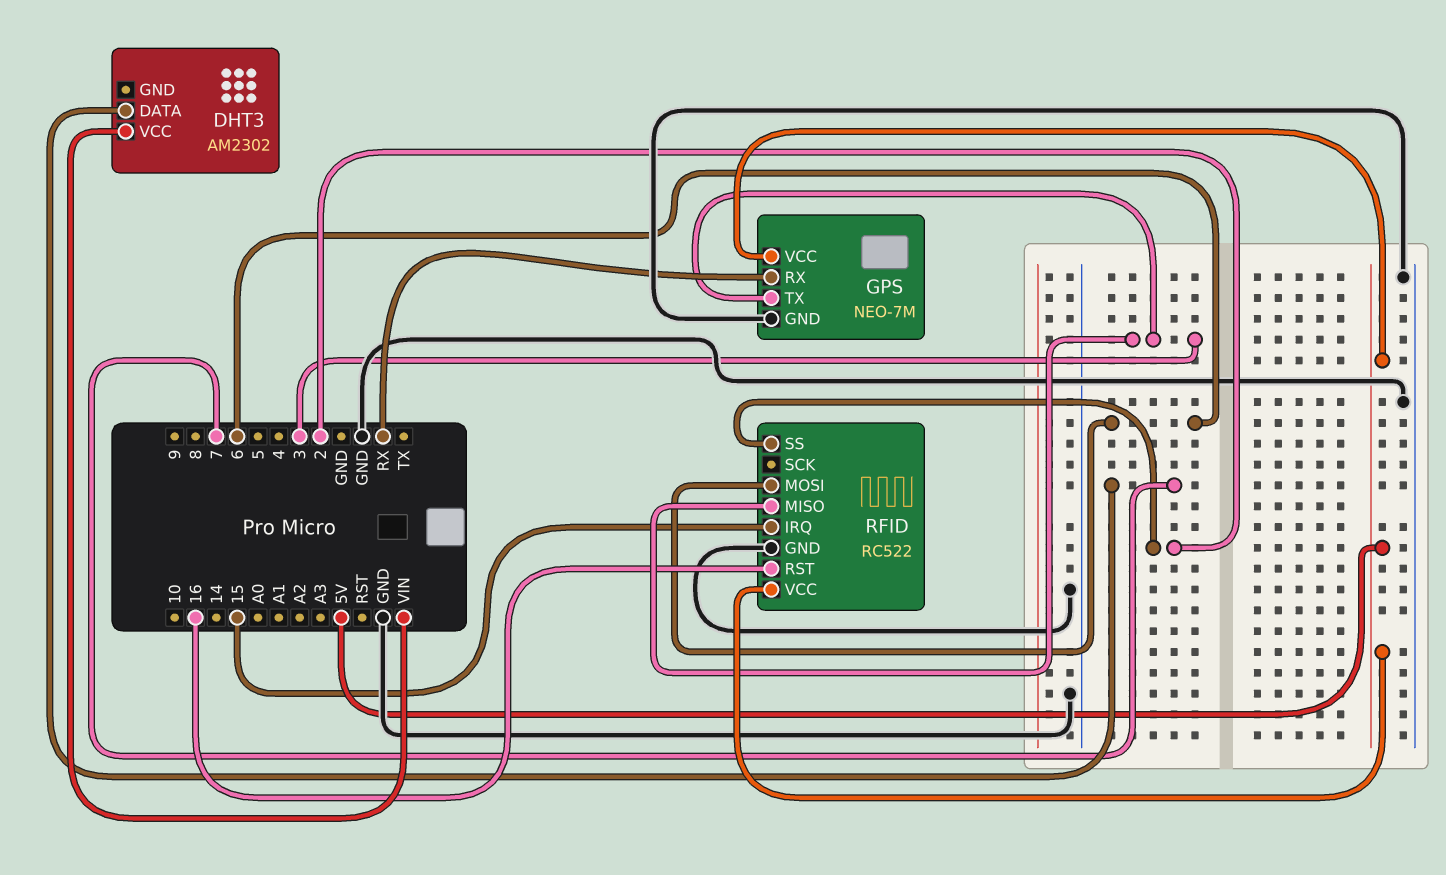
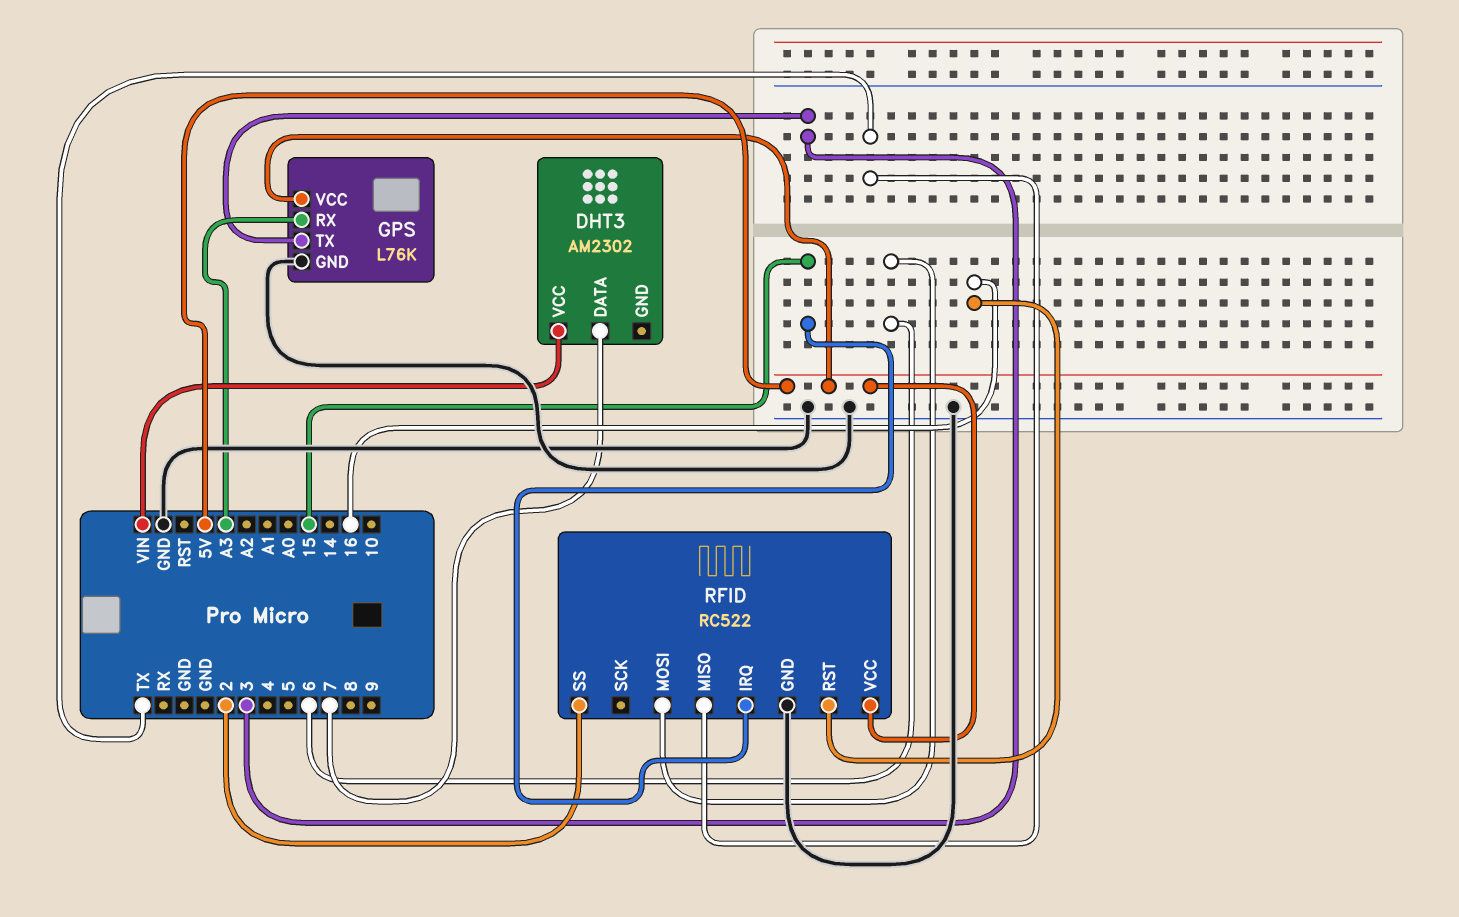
GPS: NEO-7M -> L76K
GPS pin RX: RX -> A3
RFID pin MISO: 3 -> TX

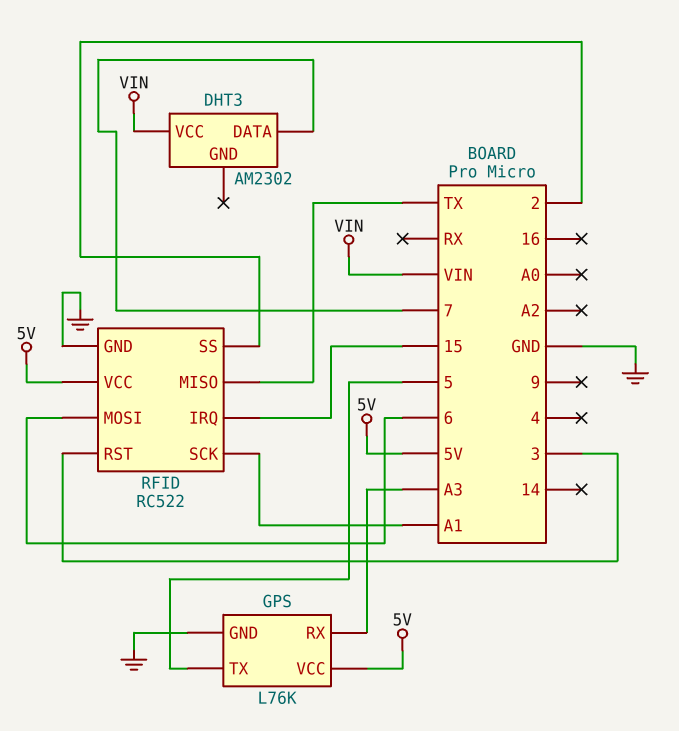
GPS pin TX: 3 -> 5
RFID pin RST: 16 -> 3
RFID pin SCK: none -> A1

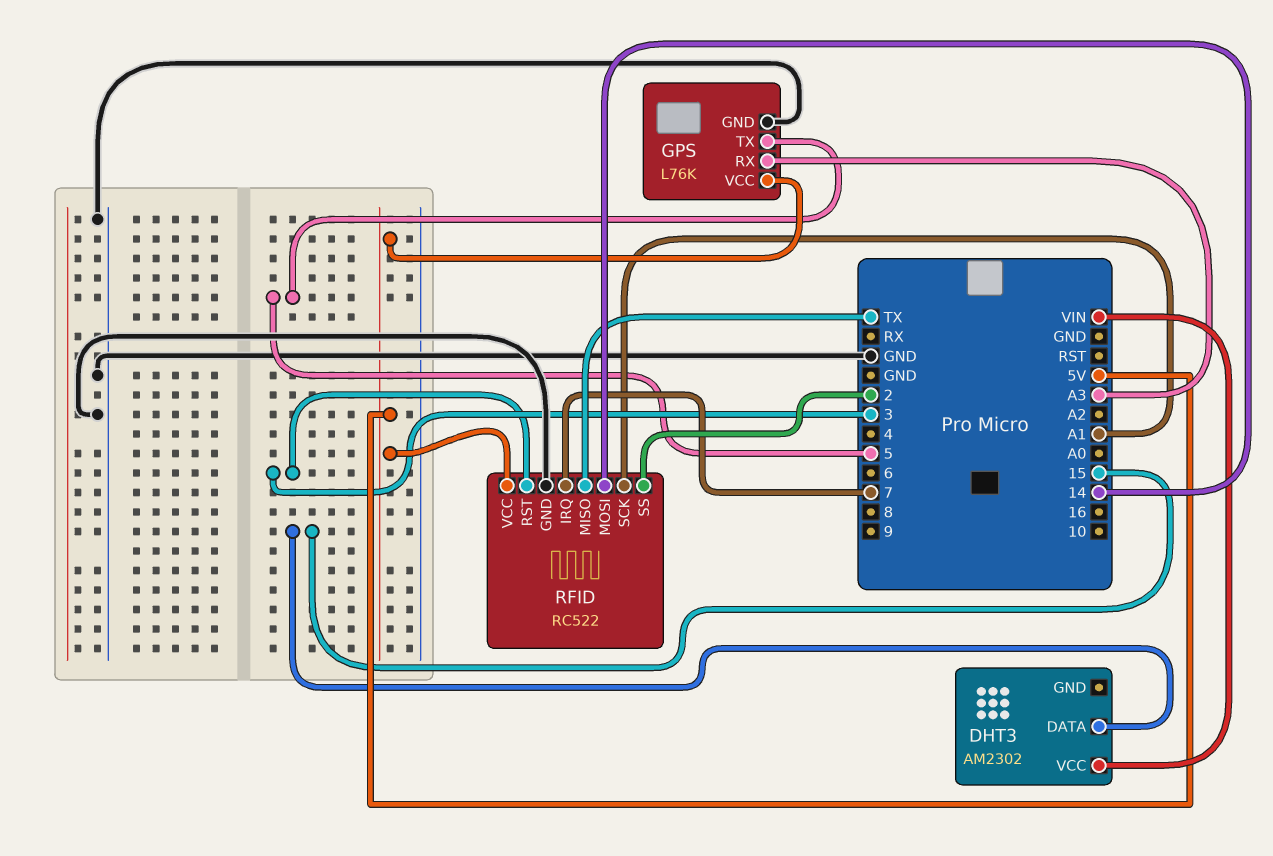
DHT3 pin DATA: 7 -> 15
RFID pin IRQ: 15 -> 7
RFID pin MOSI: 6 -> 14

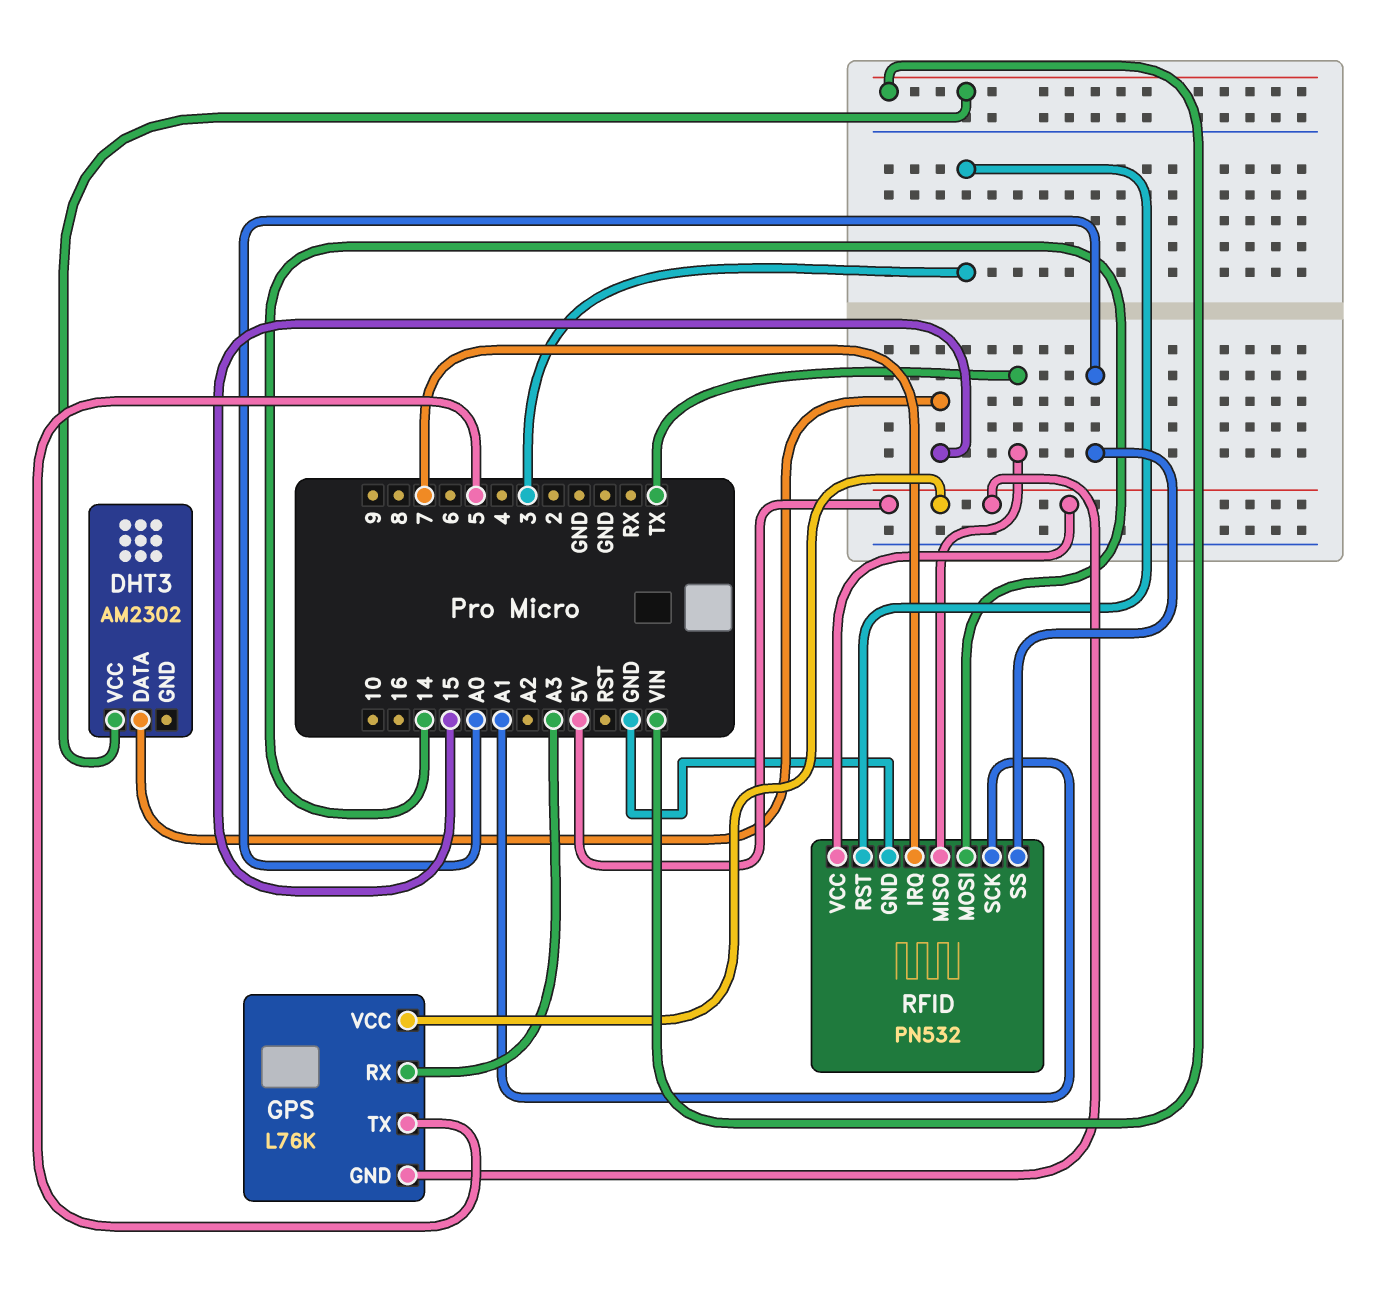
GPS pin GND: GND -> 5V
RFID: RC522 -> PN532
RFID pin SS: 2 -> A0

